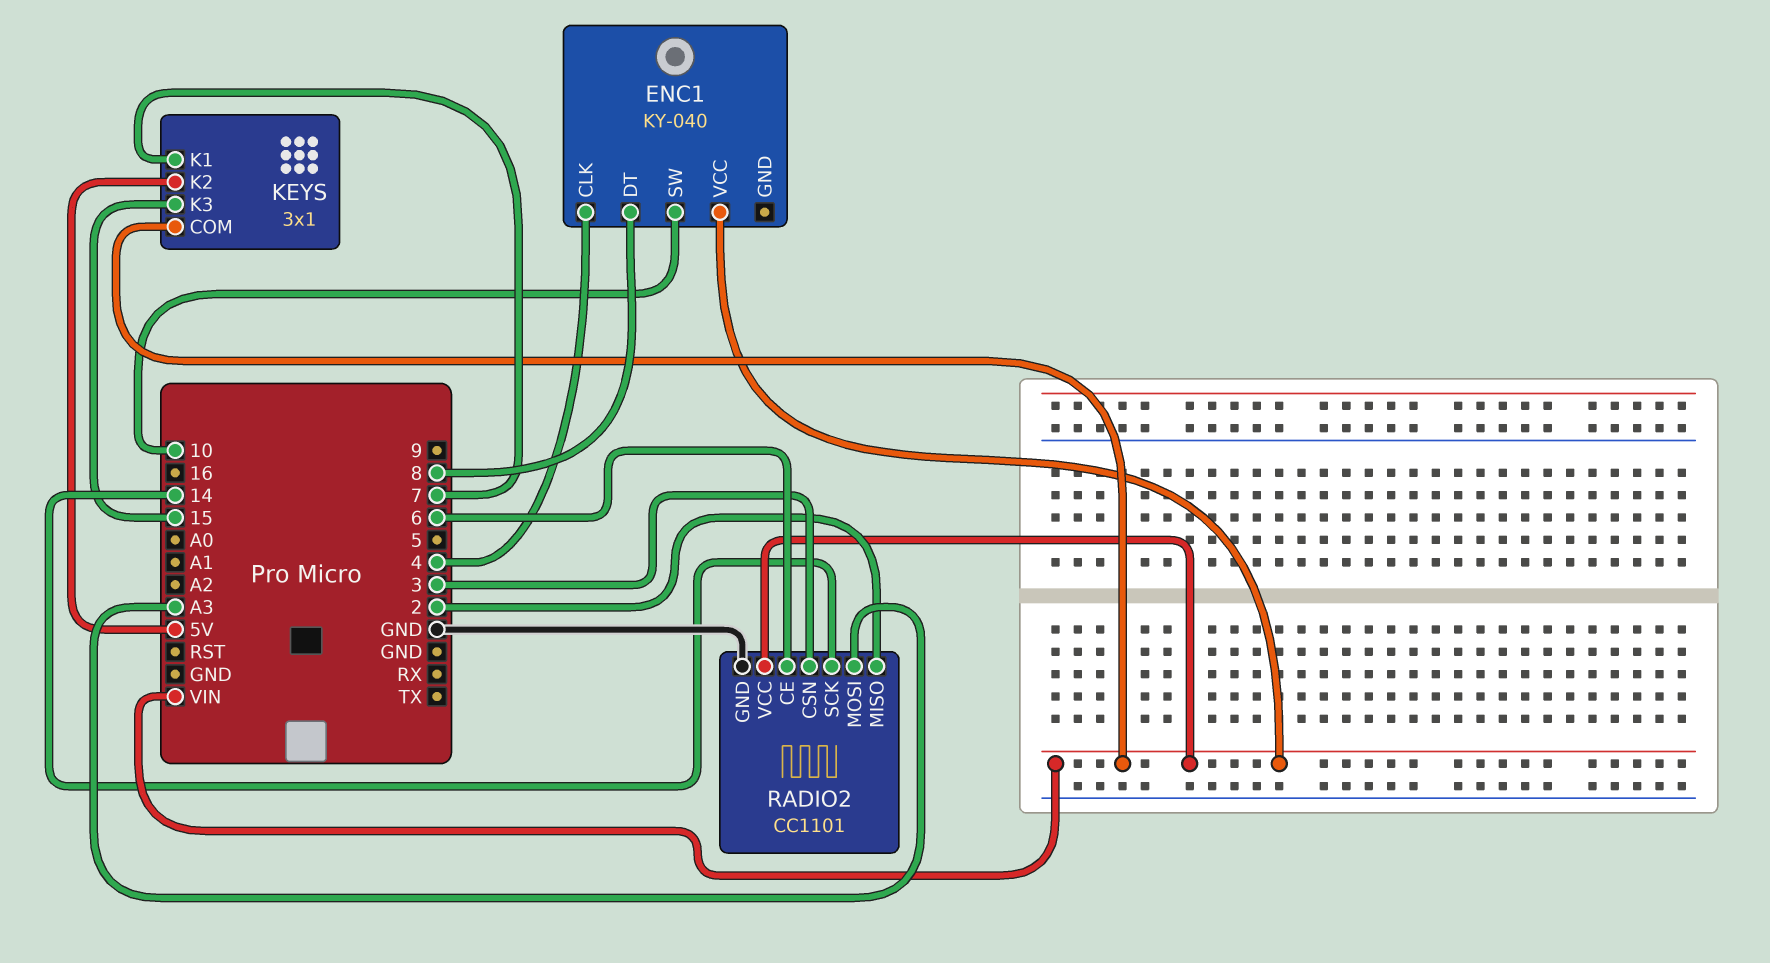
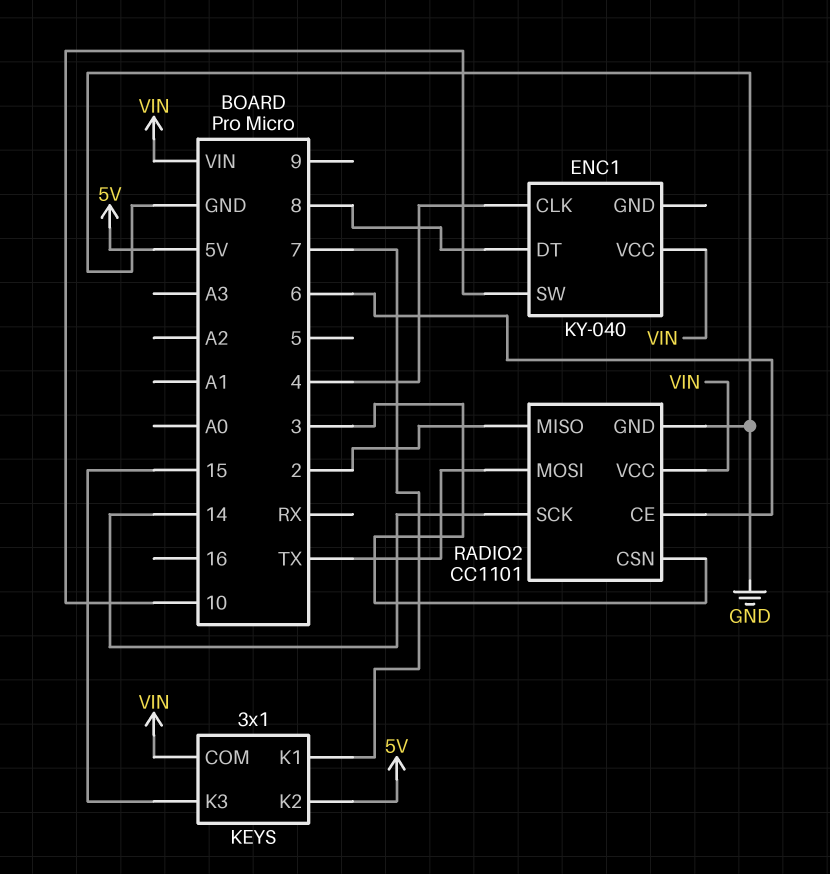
RADIO2 pin MOSI: A3 -> TX

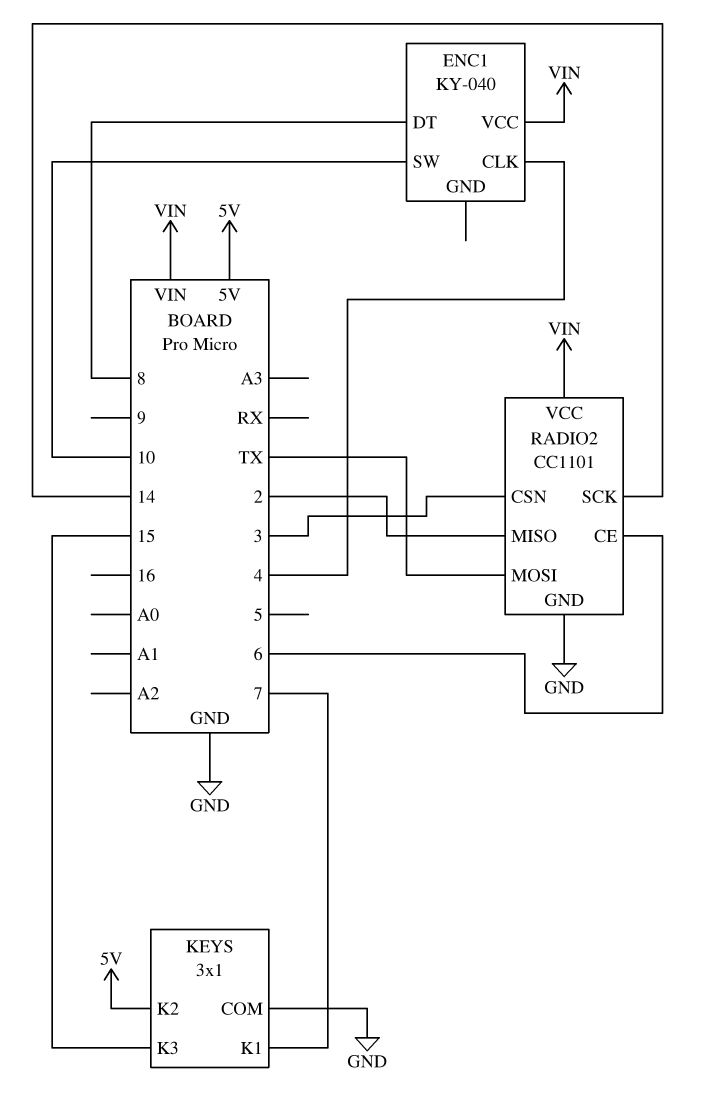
KEYS pin COM: VIN -> GND

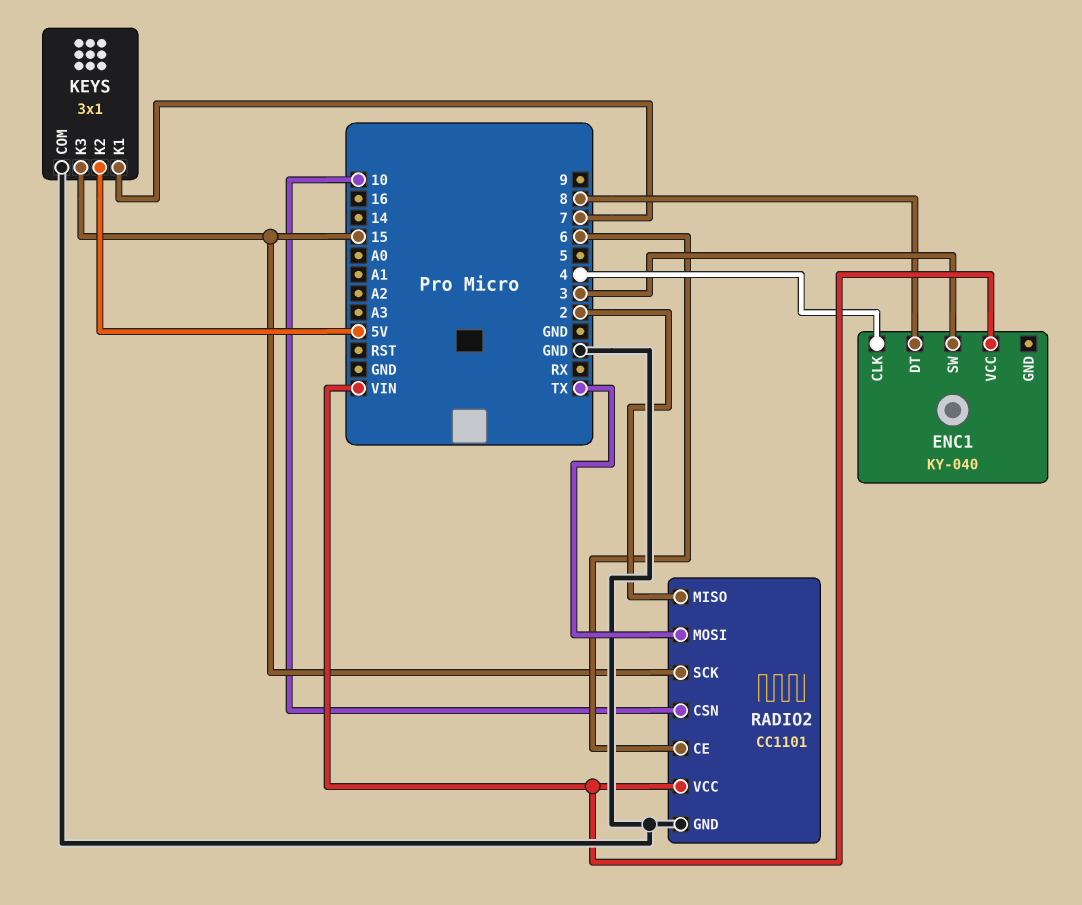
ENC1 pin SW: 10 -> 3
RADIO2 pin CSN: 3 -> 10
RADIO2 pin SCK: 14 -> 15

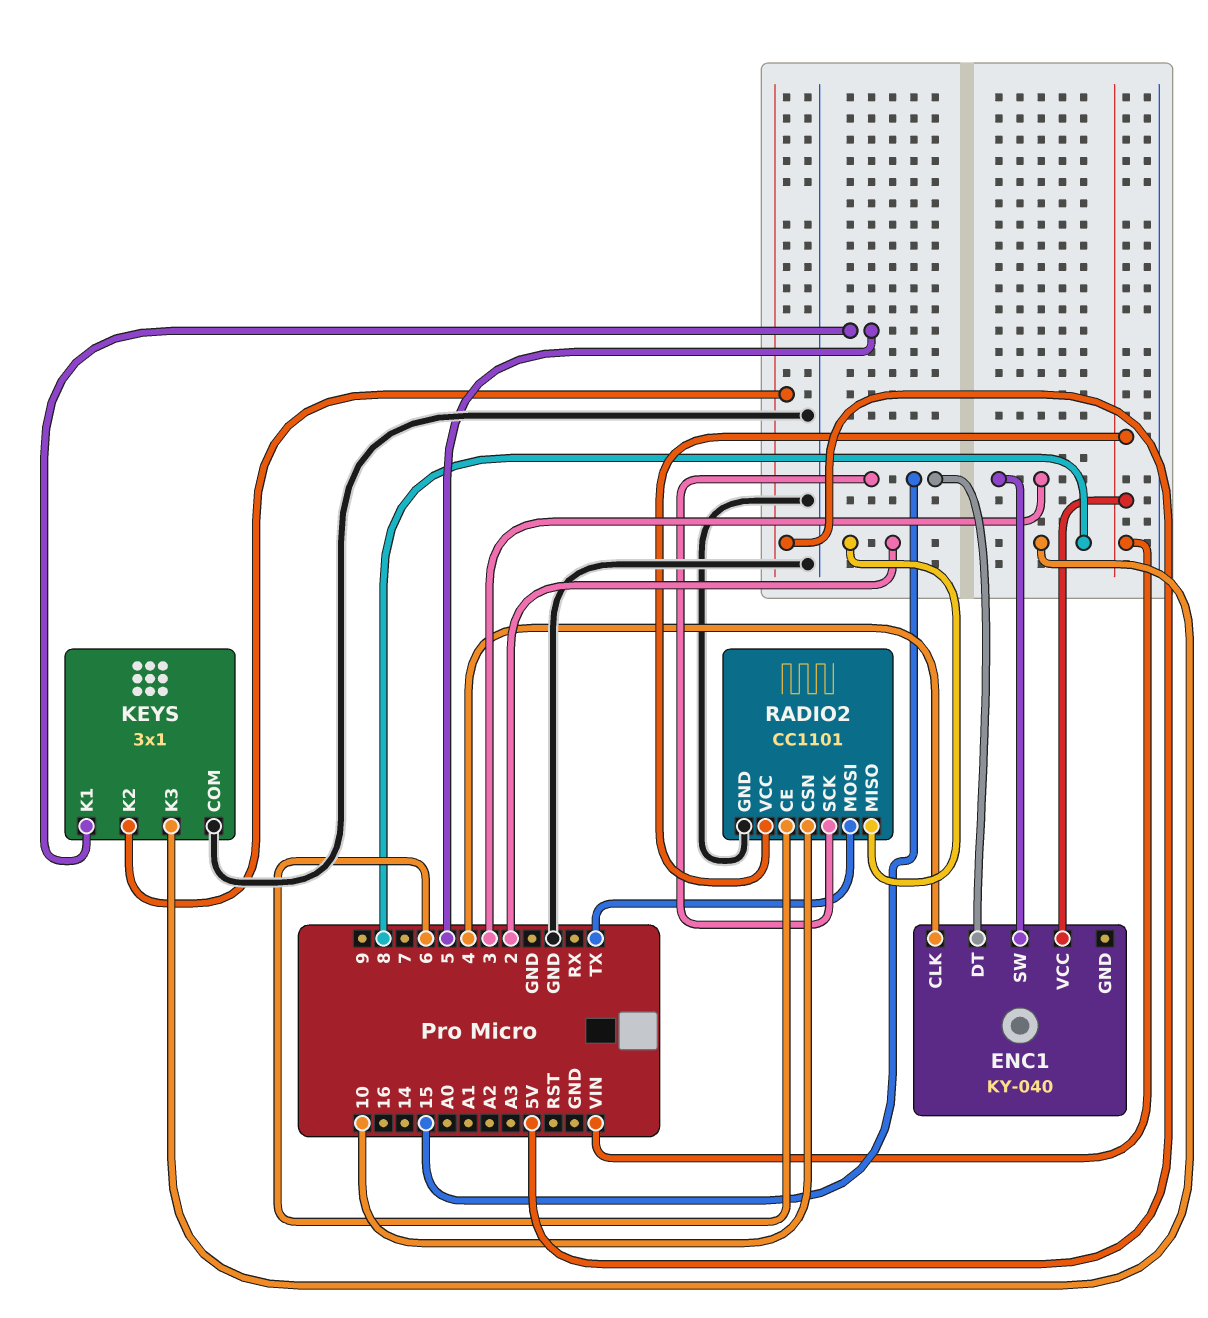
ENC1 pin DT: 8 -> 15
KEYS pin K1: 7 -> 5
KEYS pin K3: 15 -> 8

